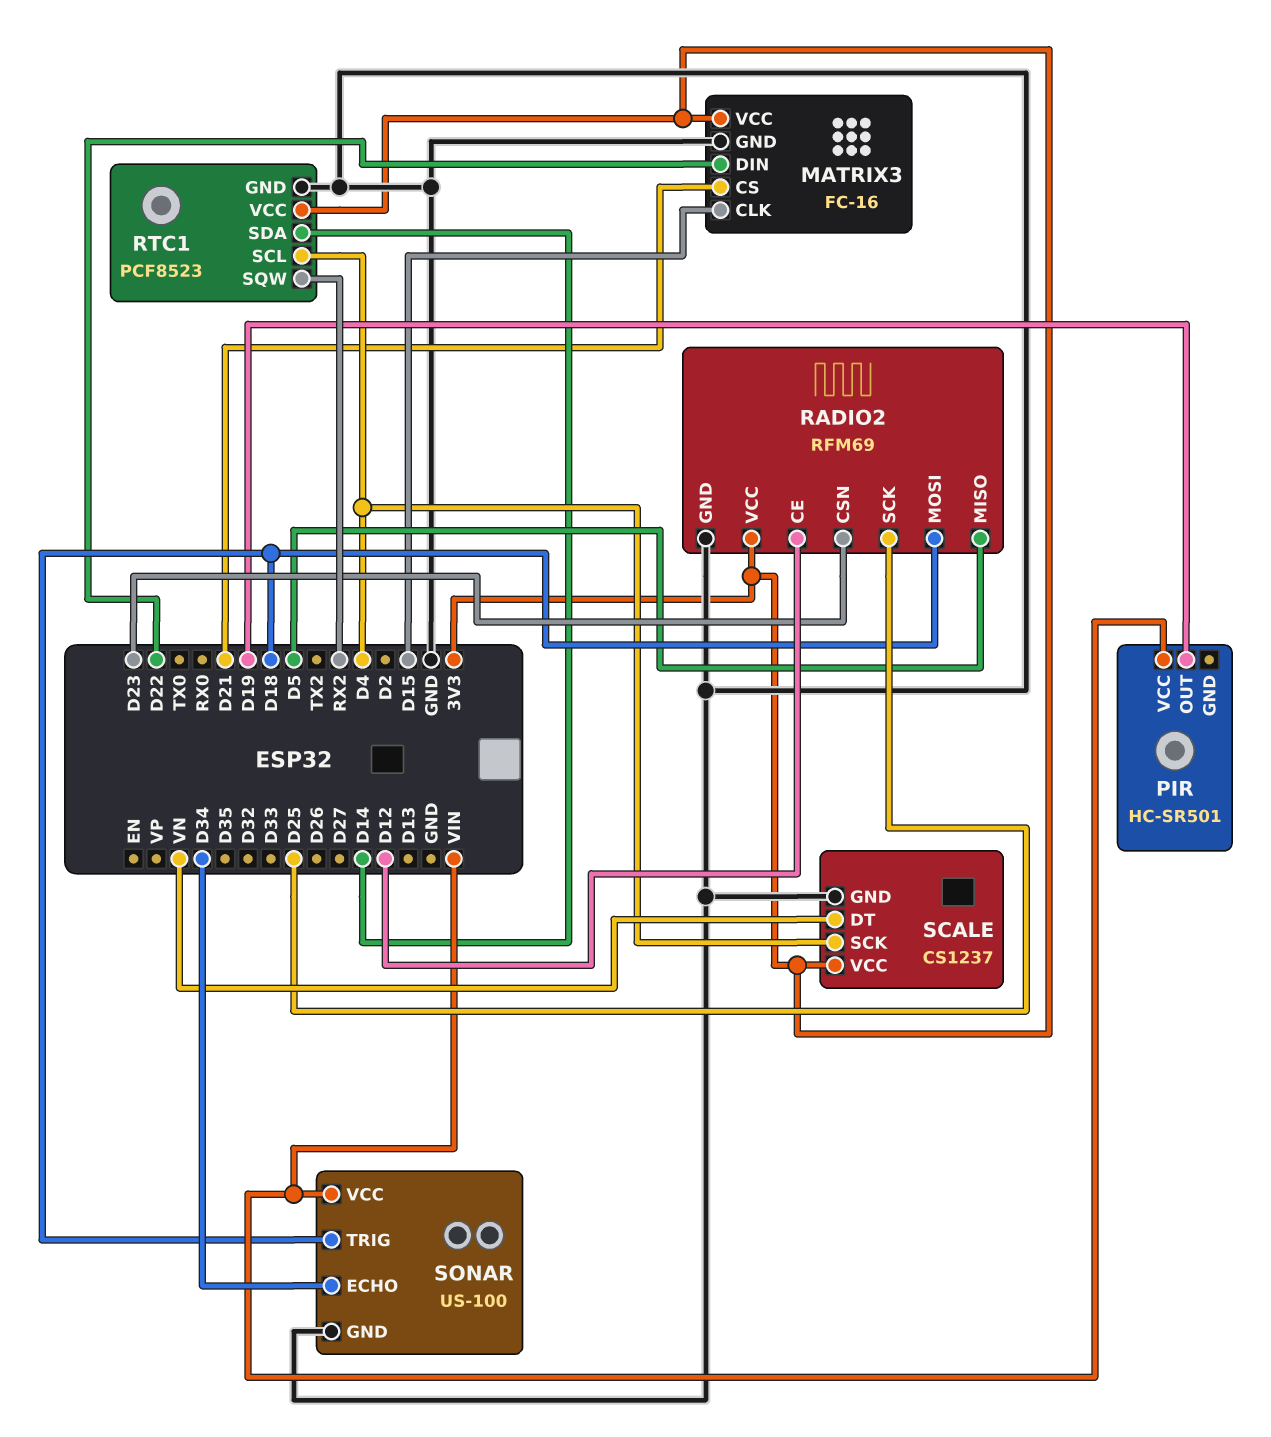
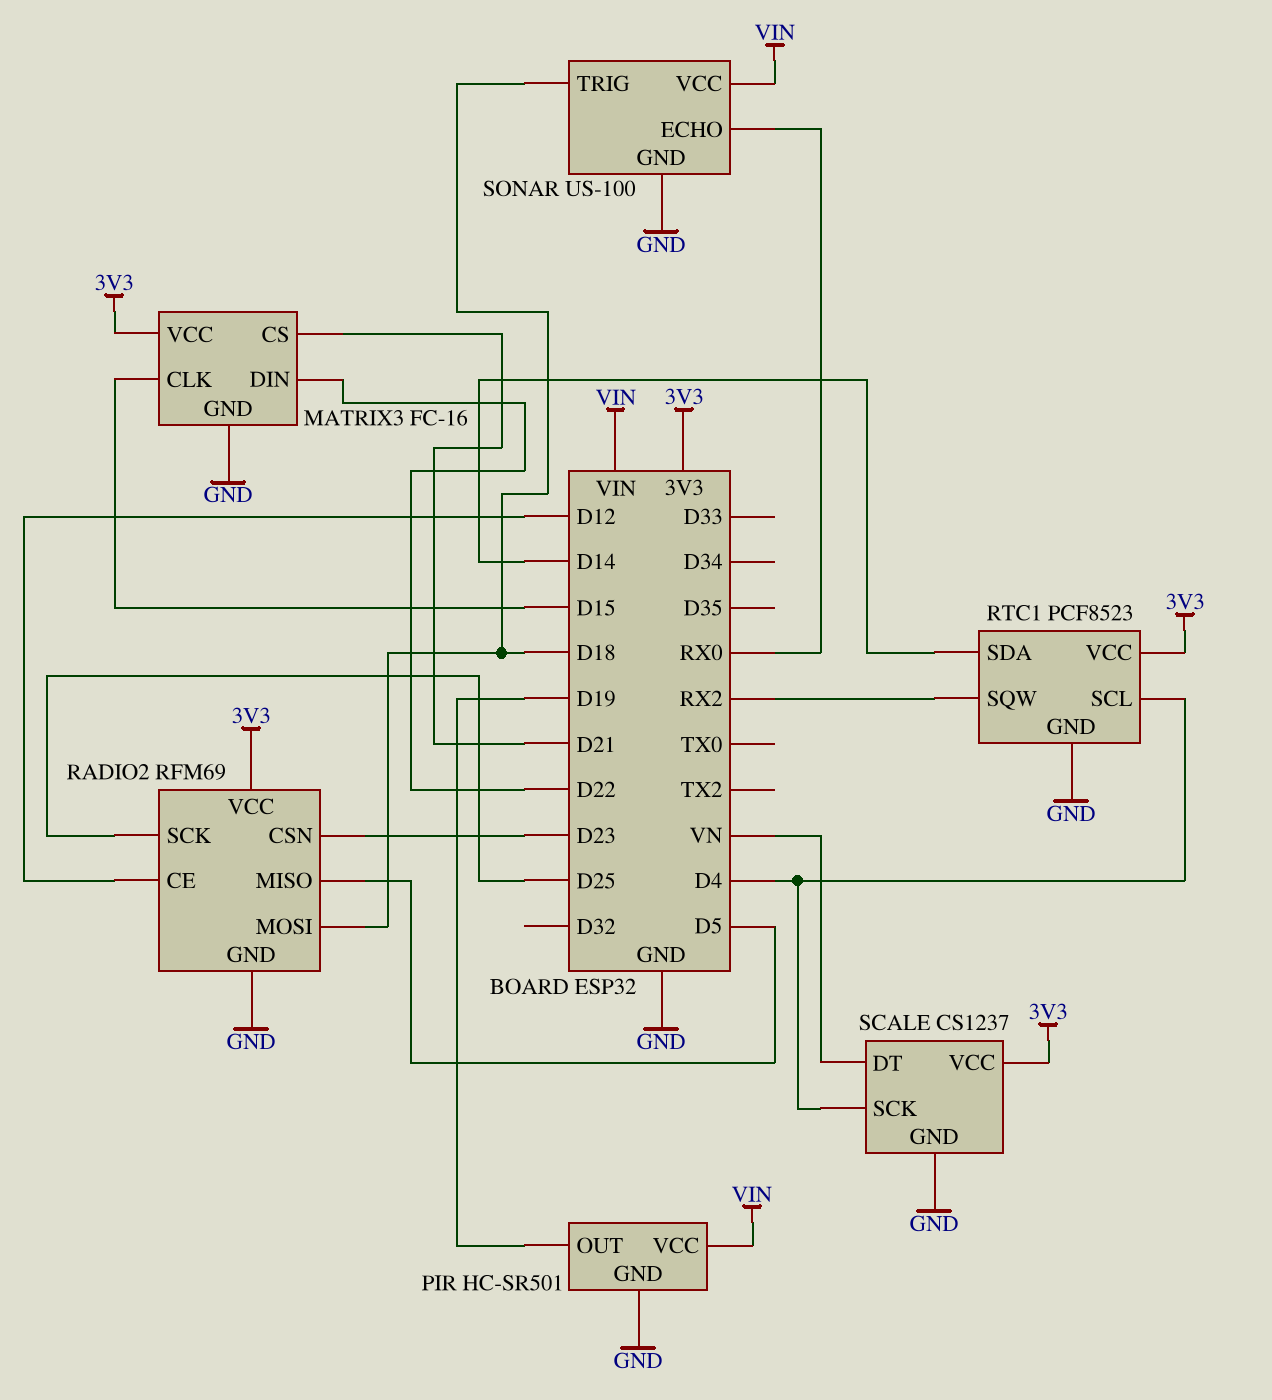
PIR pin GND: none -> GND
SONAR pin ECHO: D34 -> RX0

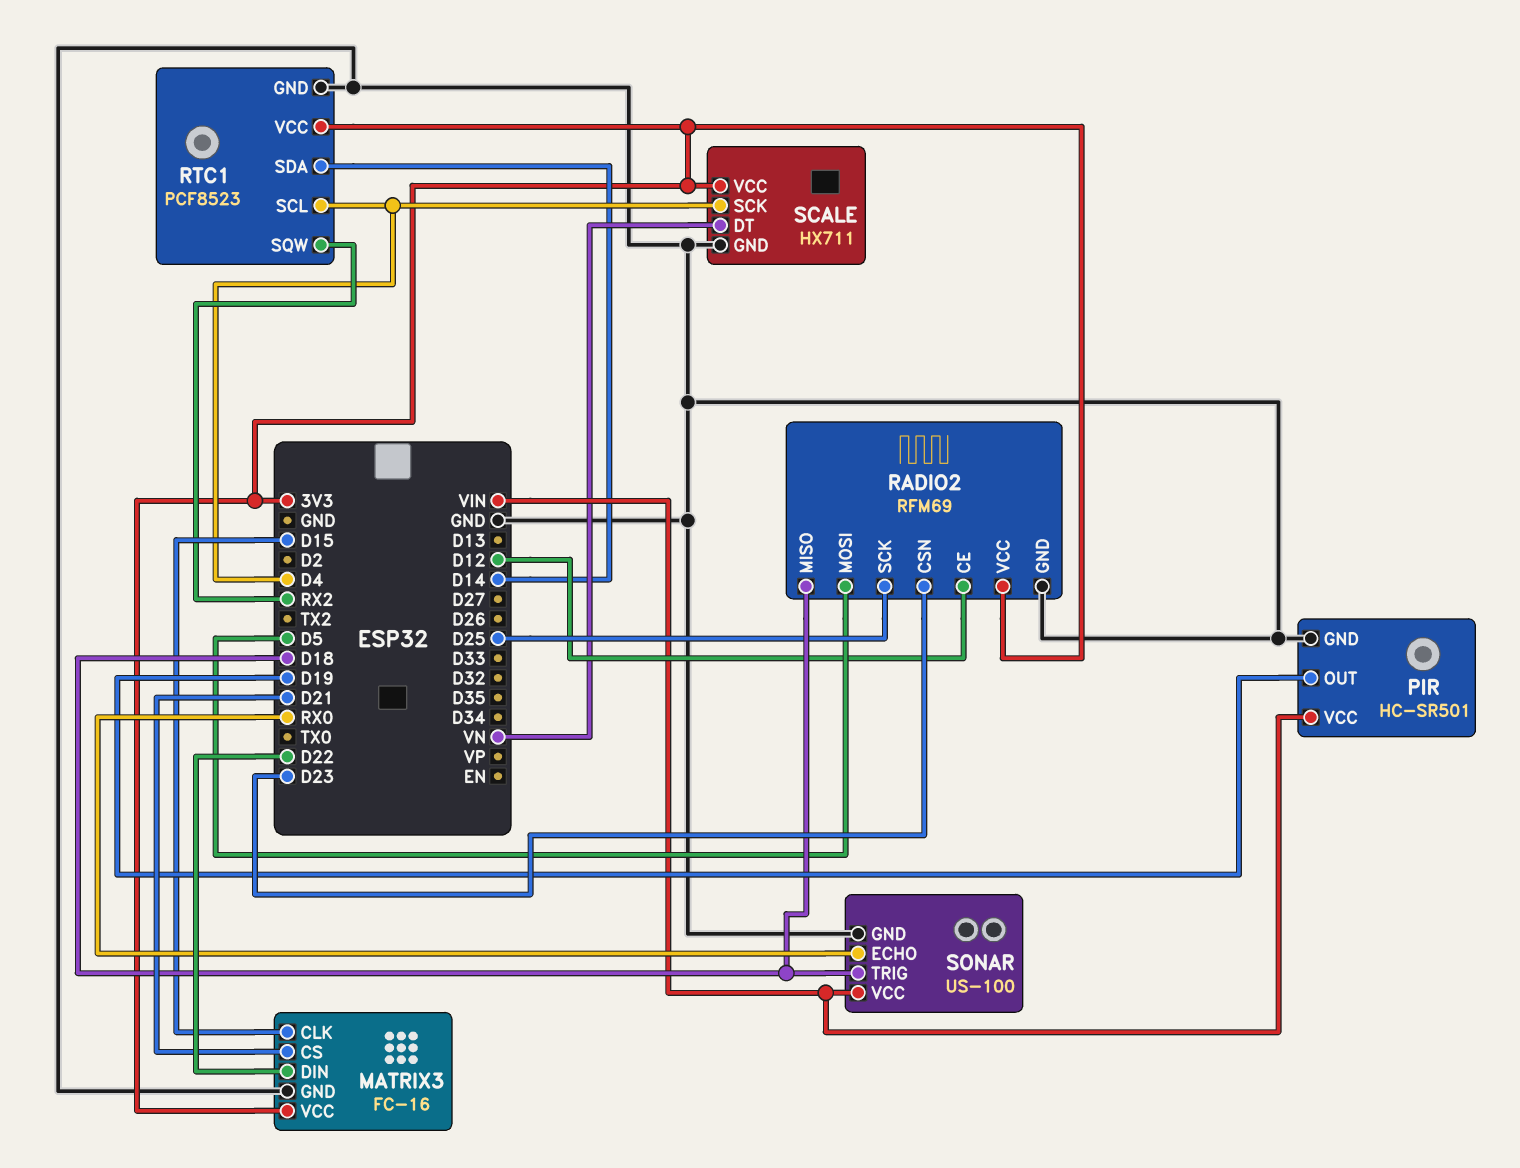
RADIO2 pin MISO: D5 -> D18
RADIO2 pin MOSI: D18 -> D5
SCALE: CS1237 -> HX711

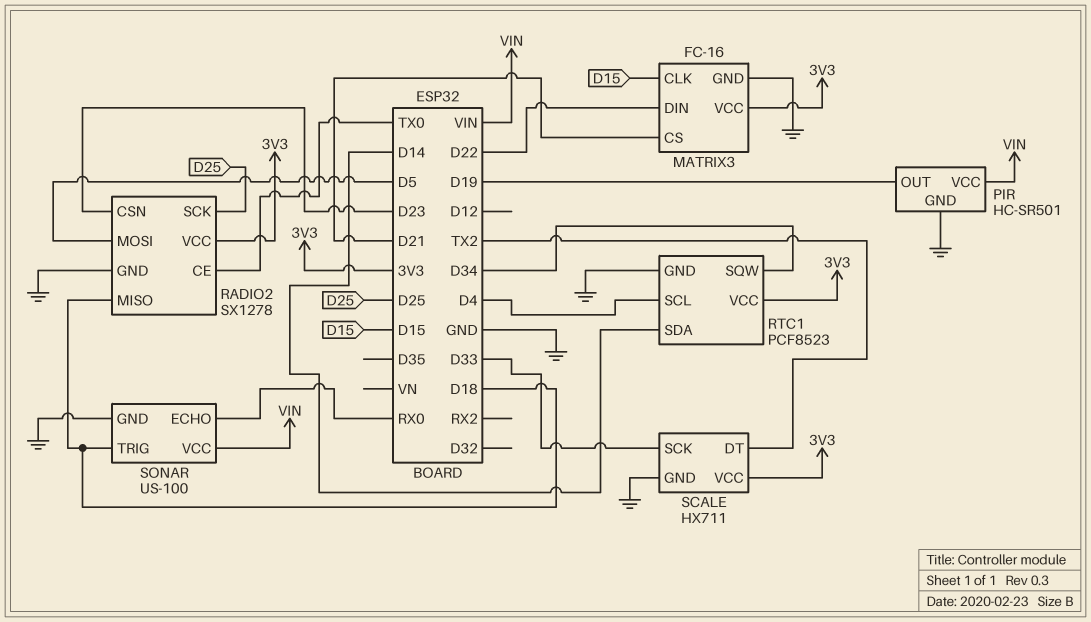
RADIO2: RFM69 -> SX1278
RADIO2 pin CE: D12 -> TX0
RTC1 pin SQW: RX2 -> D34
SCALE pin DT: VN -> TX2
SCALE pin SCK: D4 -> D33

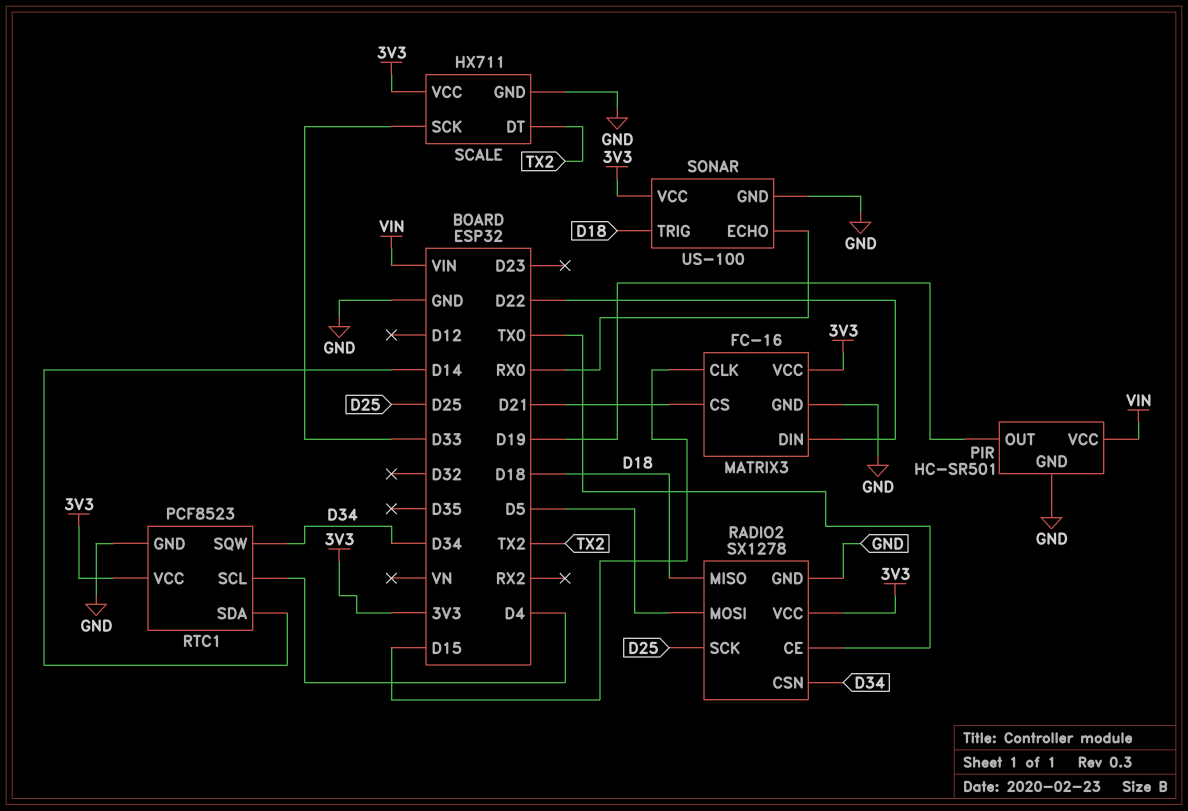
RADIO2 pin CSN: D23 -> D34
SONAR pin VCC: VIN -> 3V3

